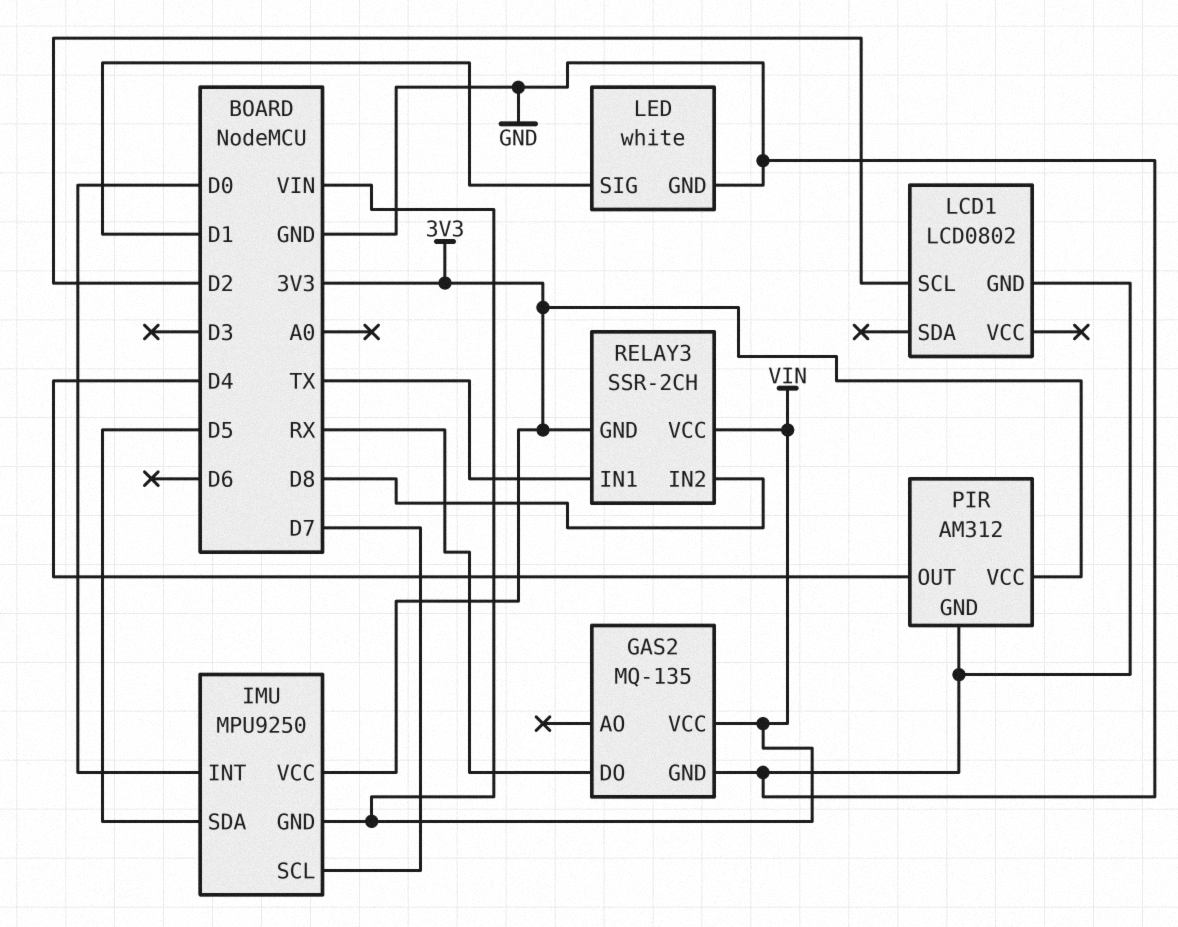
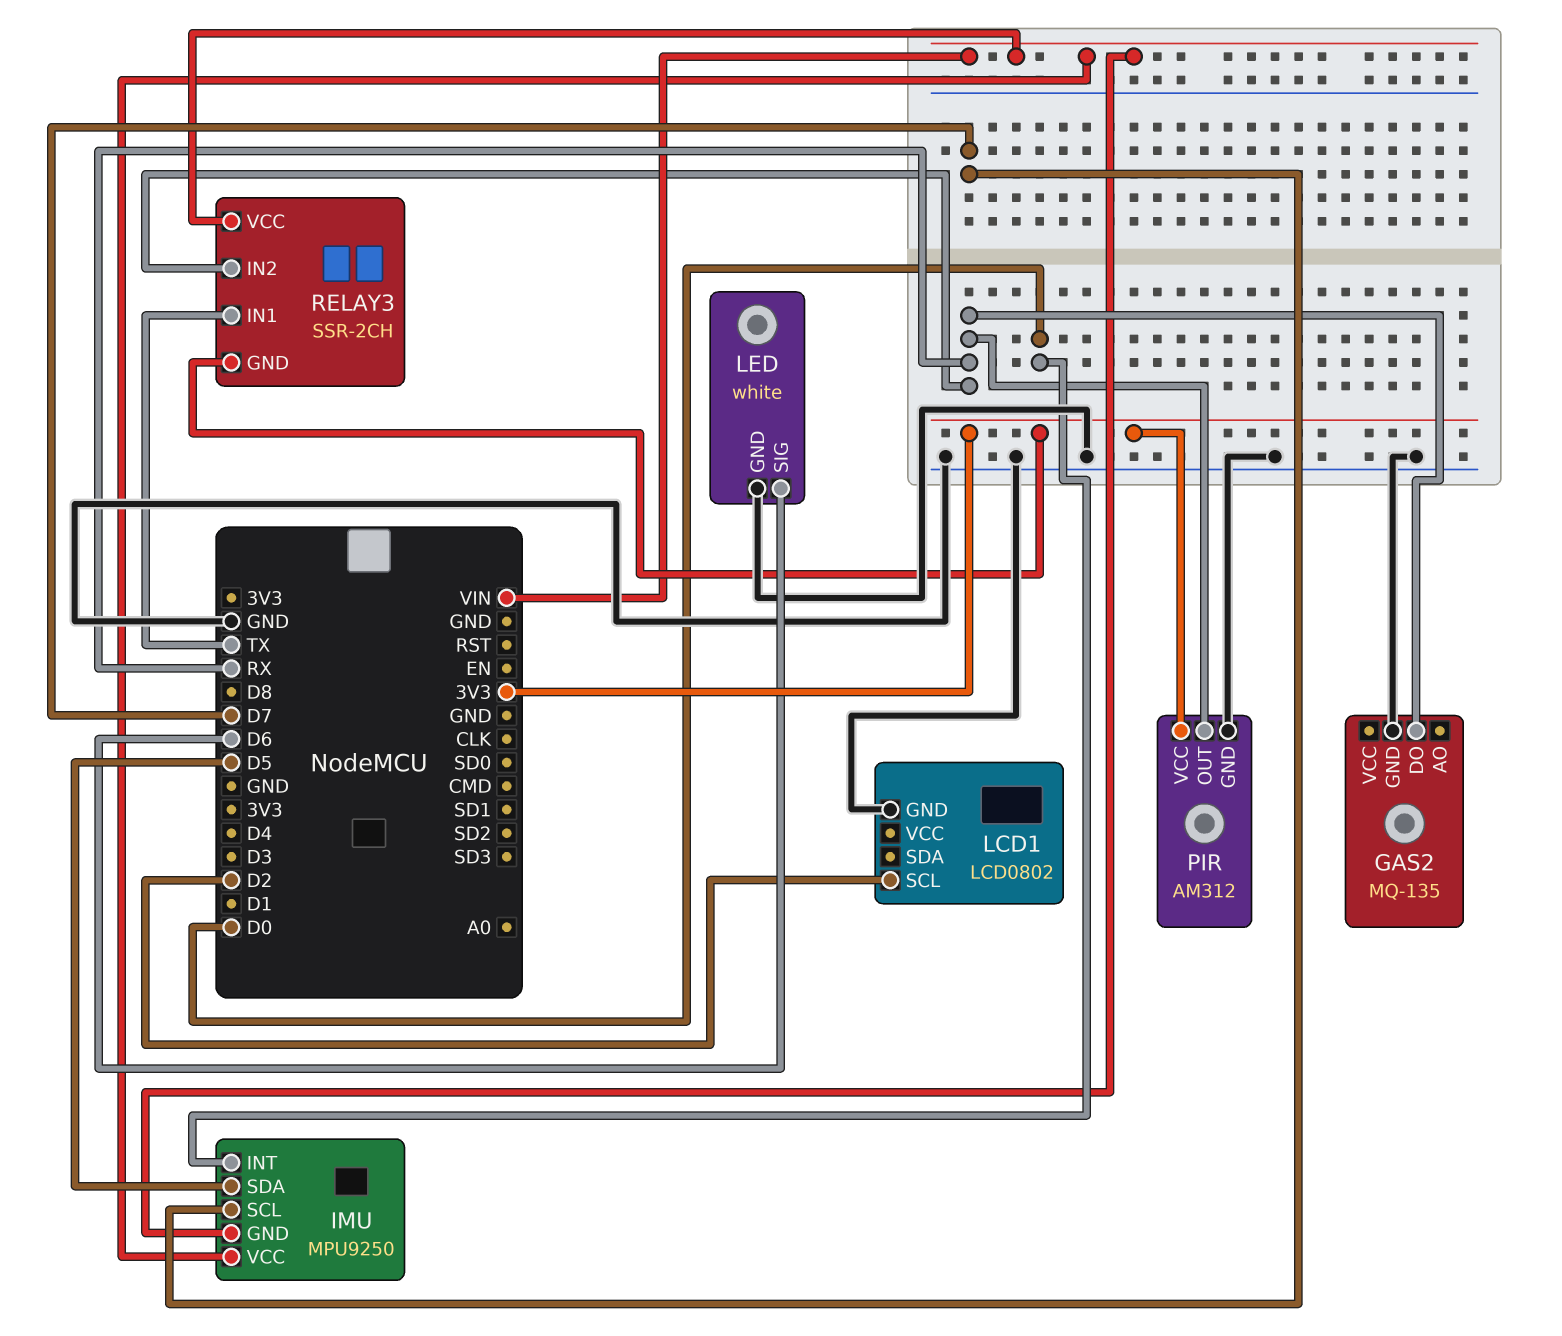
GAS2 pin VCC: VIN -> none
IMU pin VCC: 3V3 -> VIN
LED pin SIG: D1 -> D6
PIR pin OUT: D4 -> RX
RELAY3 pin IN2: D8 -> RX

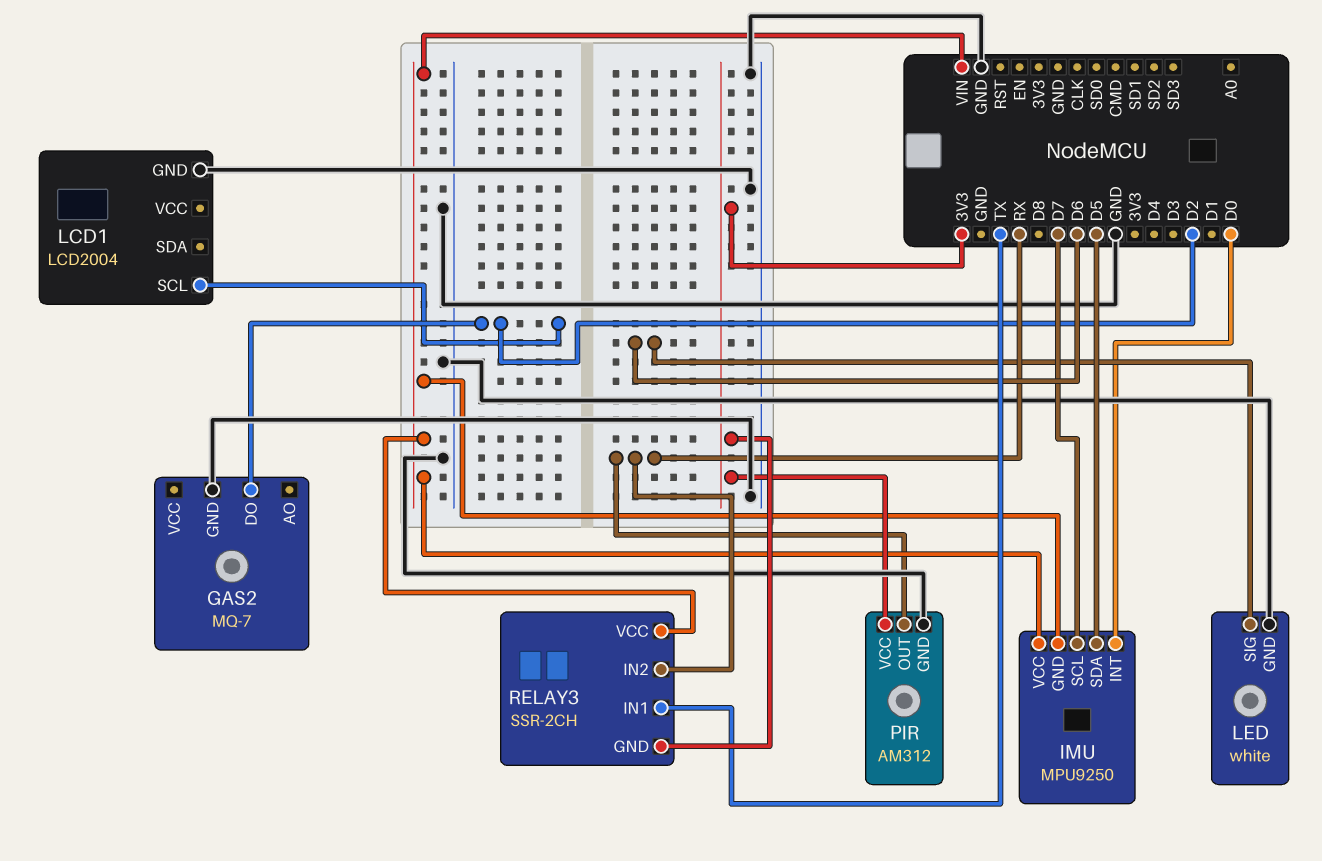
GAS2: MQ-135 -> MQ-7
GAS2 pin DO: RX -> D2
LCD1: LCD0802 -> LCD2004

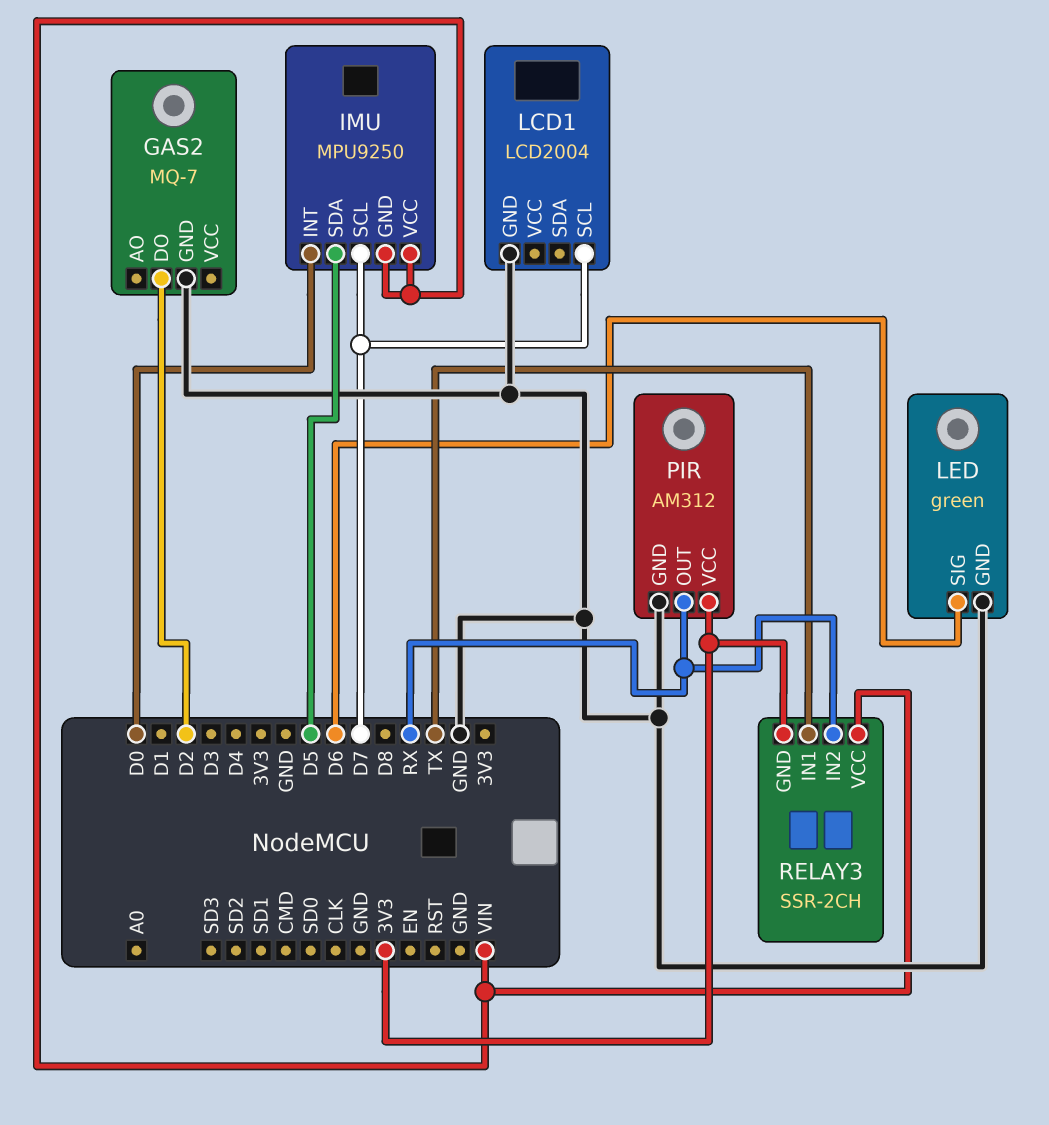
LCD1 pin SCL: D2 -> D7
LED: white -> green

